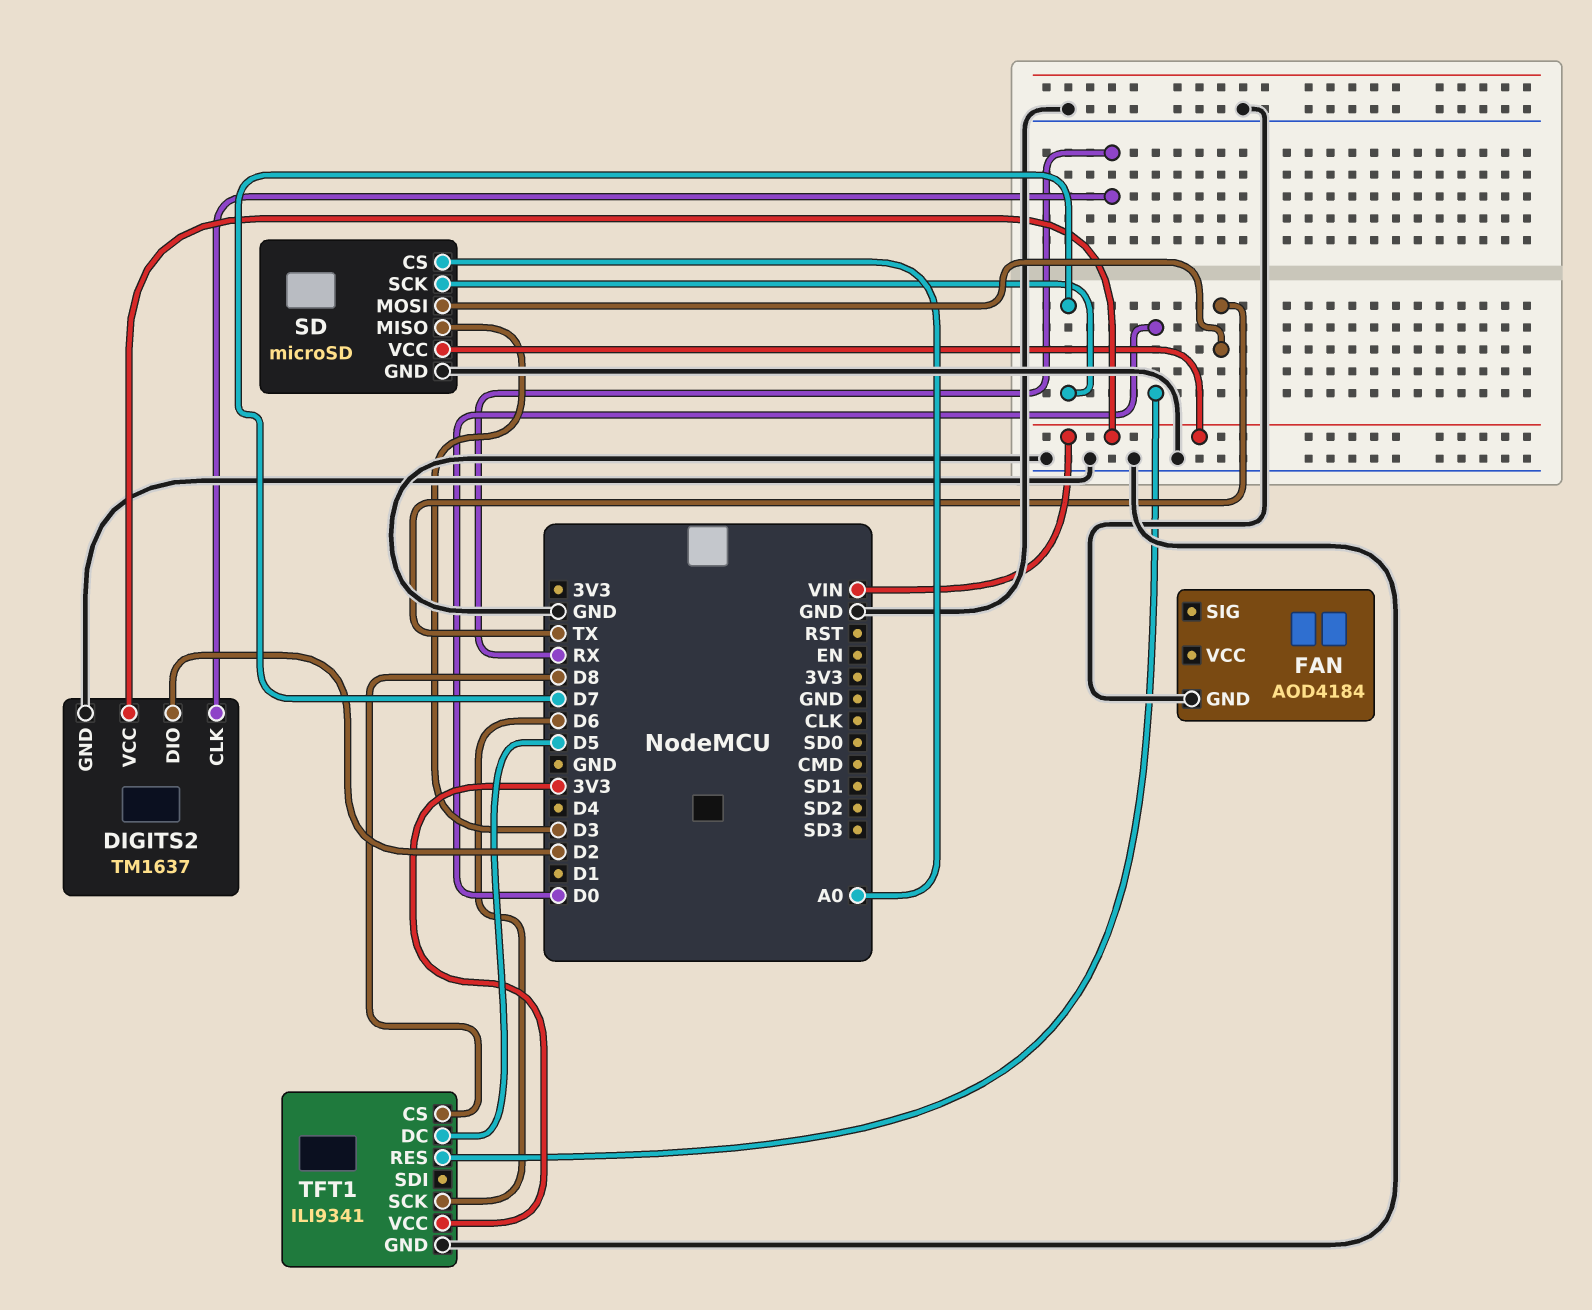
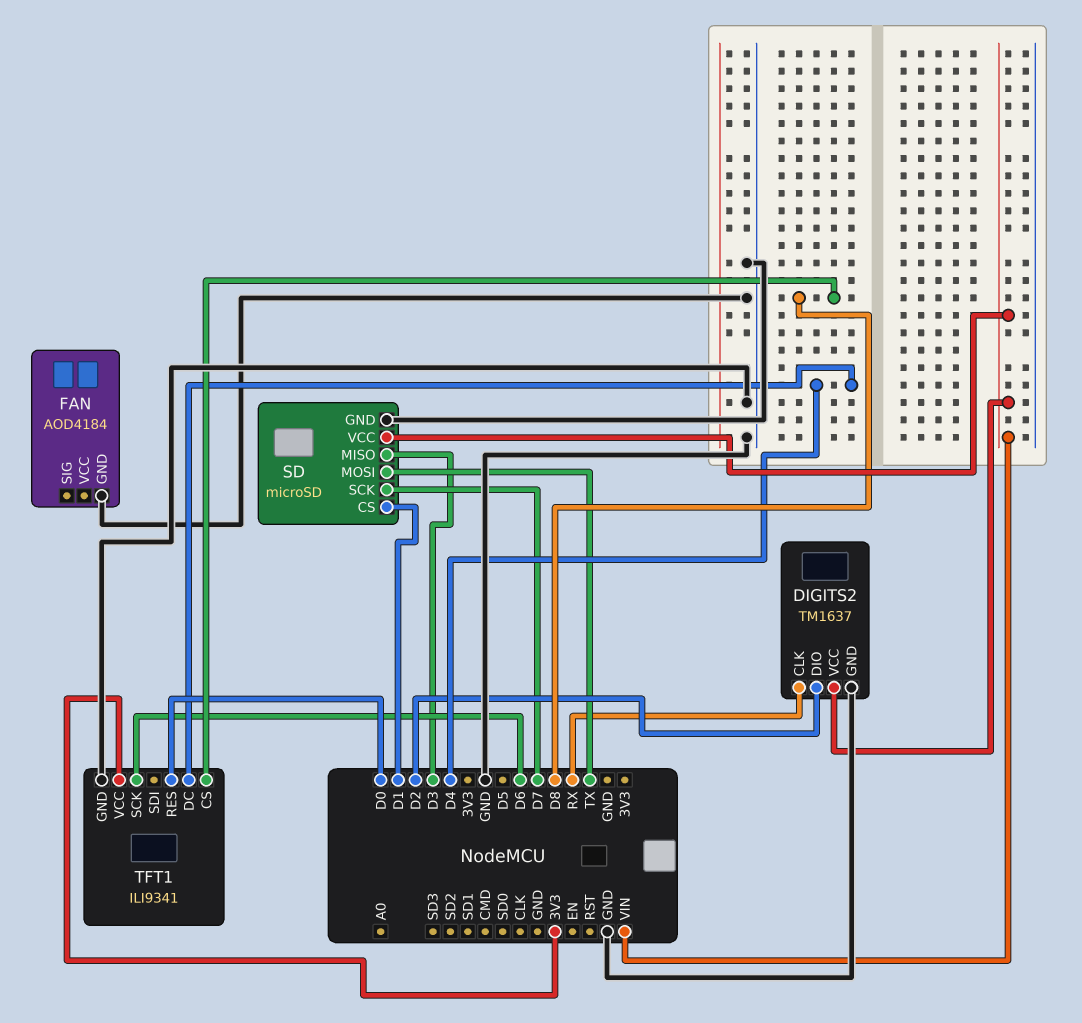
SD pin CS: A0 -> D1
TFT1 pin DC: D5 -> D4

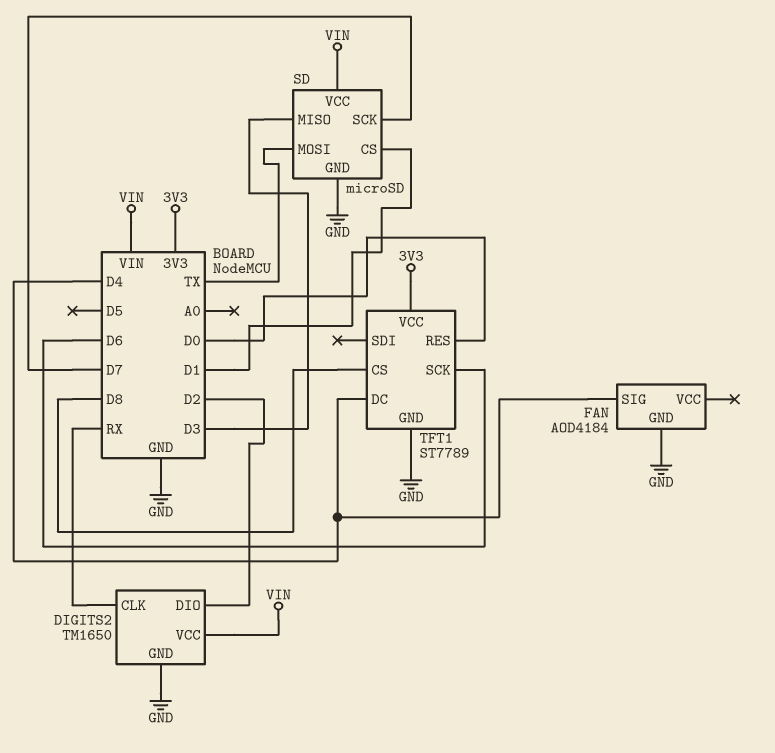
DIGITS2: TM1637 -> TM1650
FAN pin SIG: none -> D4
TFT1: ILI9341 -> ST7789

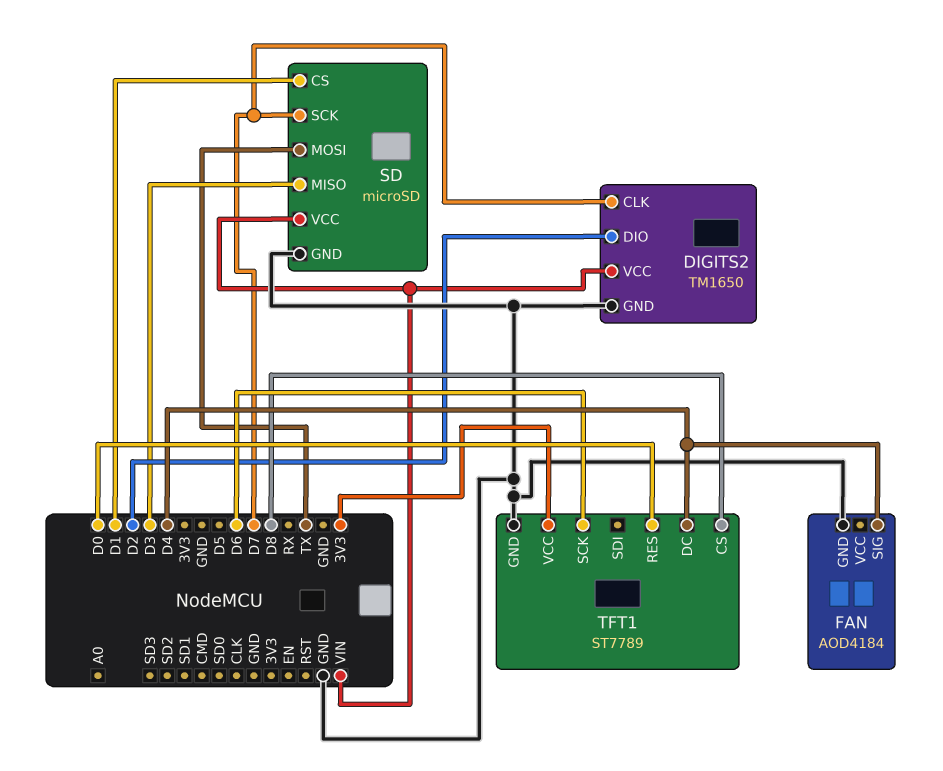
DIGITS2 pin CLK: RX -> D7

